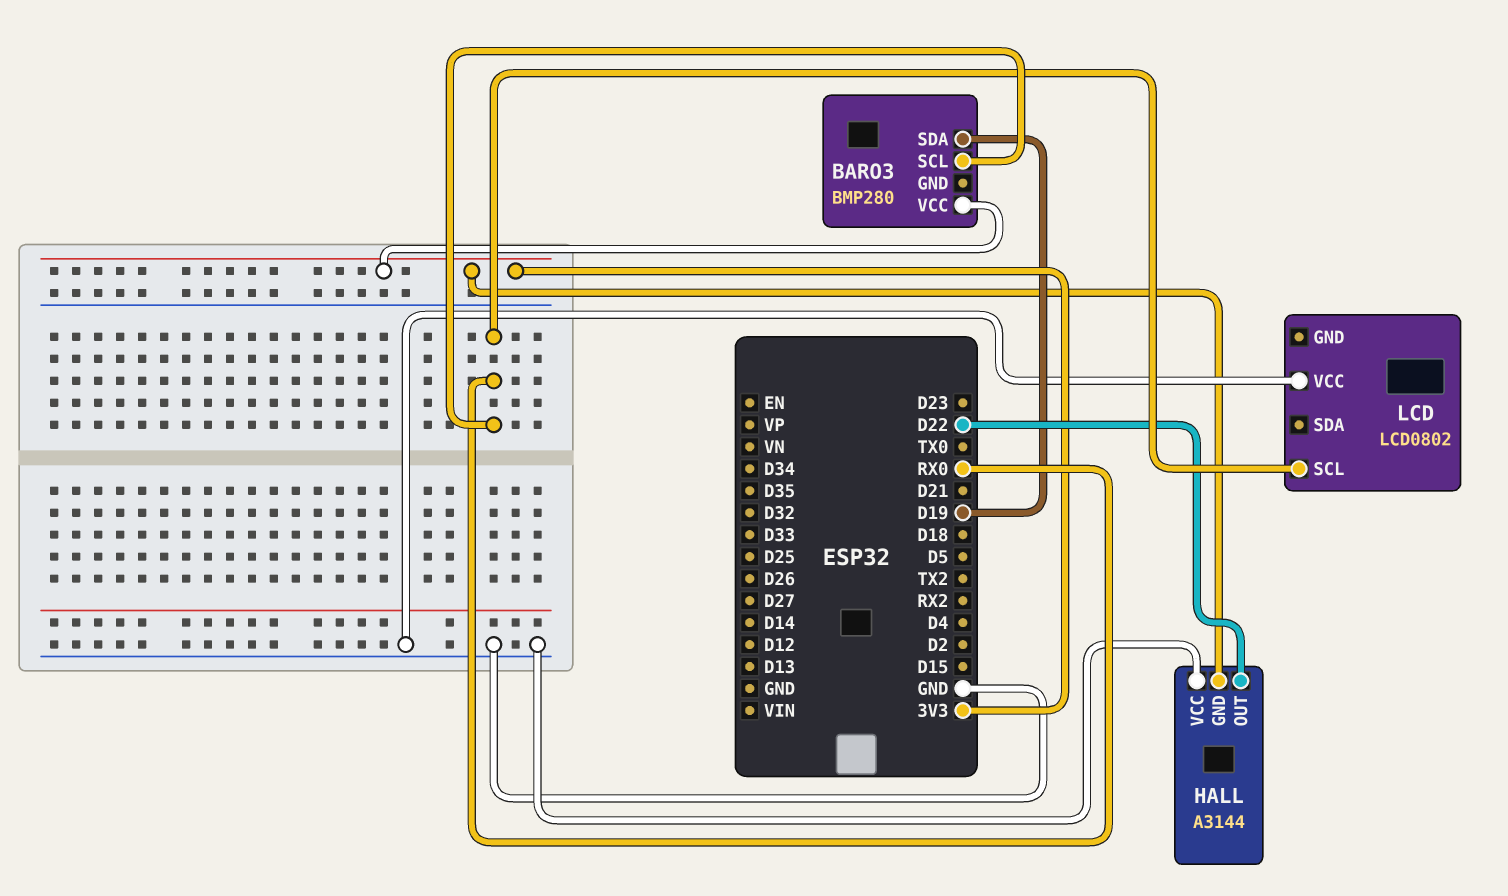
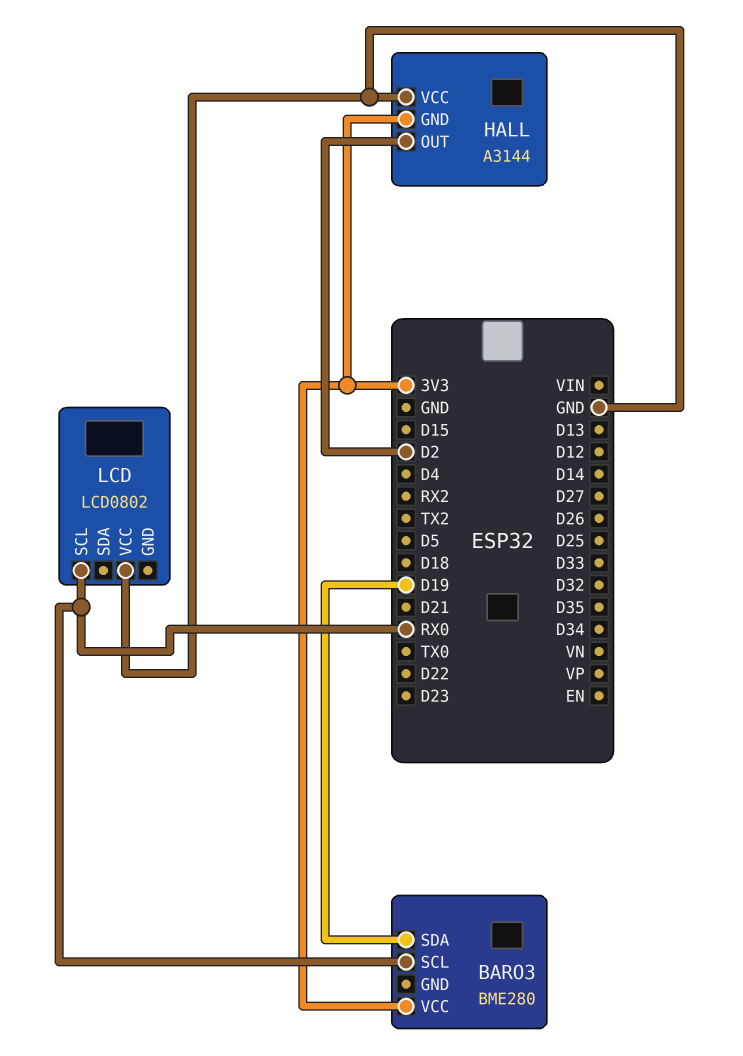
BARO3: BMP280 -> BME280
HALL pin OUT: D22 -> D2

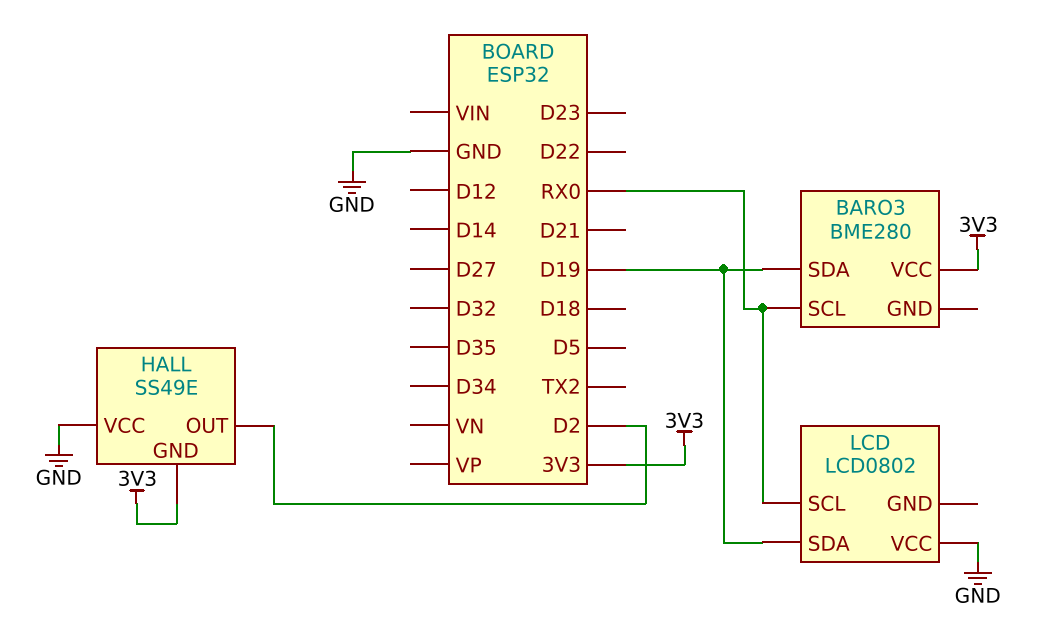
HALL: A3144 -> SS49E
LCD pin SDA: none -> D19

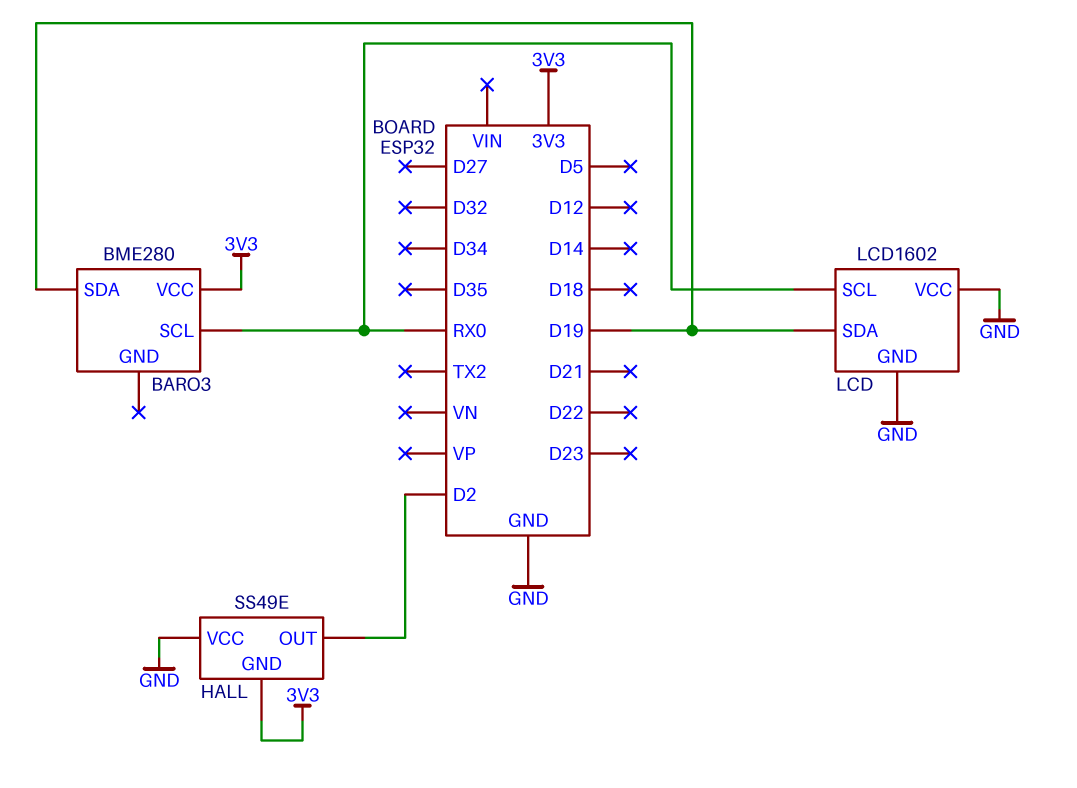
LCD: LCD0802 -> LCD1602
LCD pin GND: none -> GND

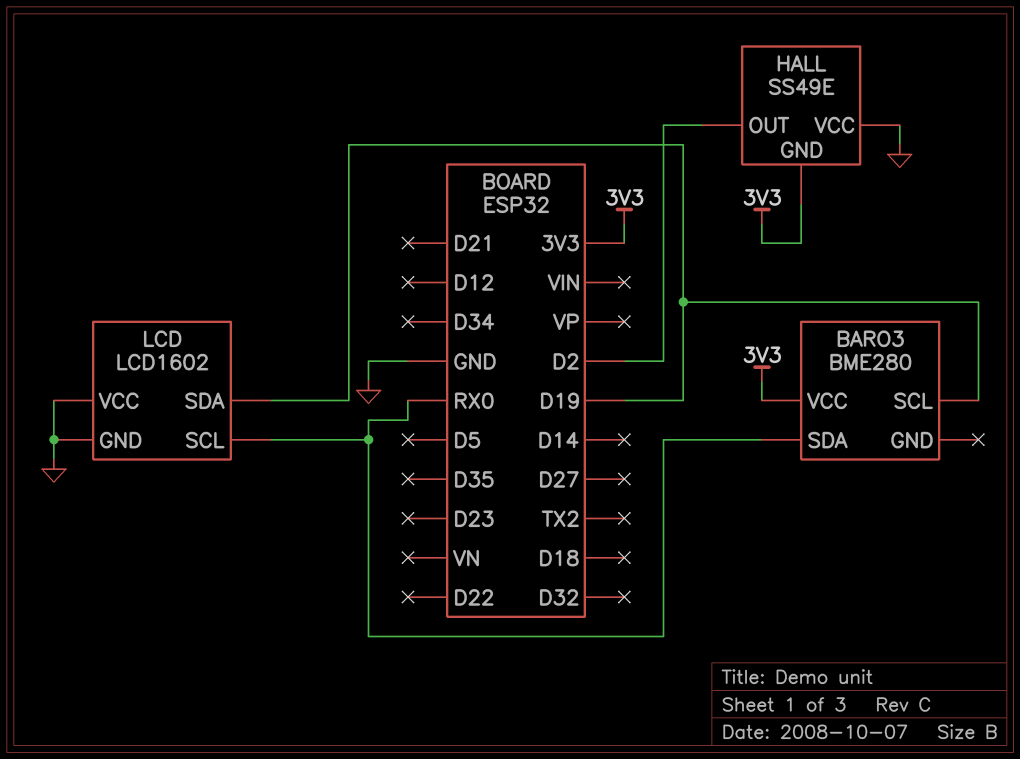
BARO3 pin SCL: RX0 -> D19
BARO3 pin SDA: D19 -> RX0

